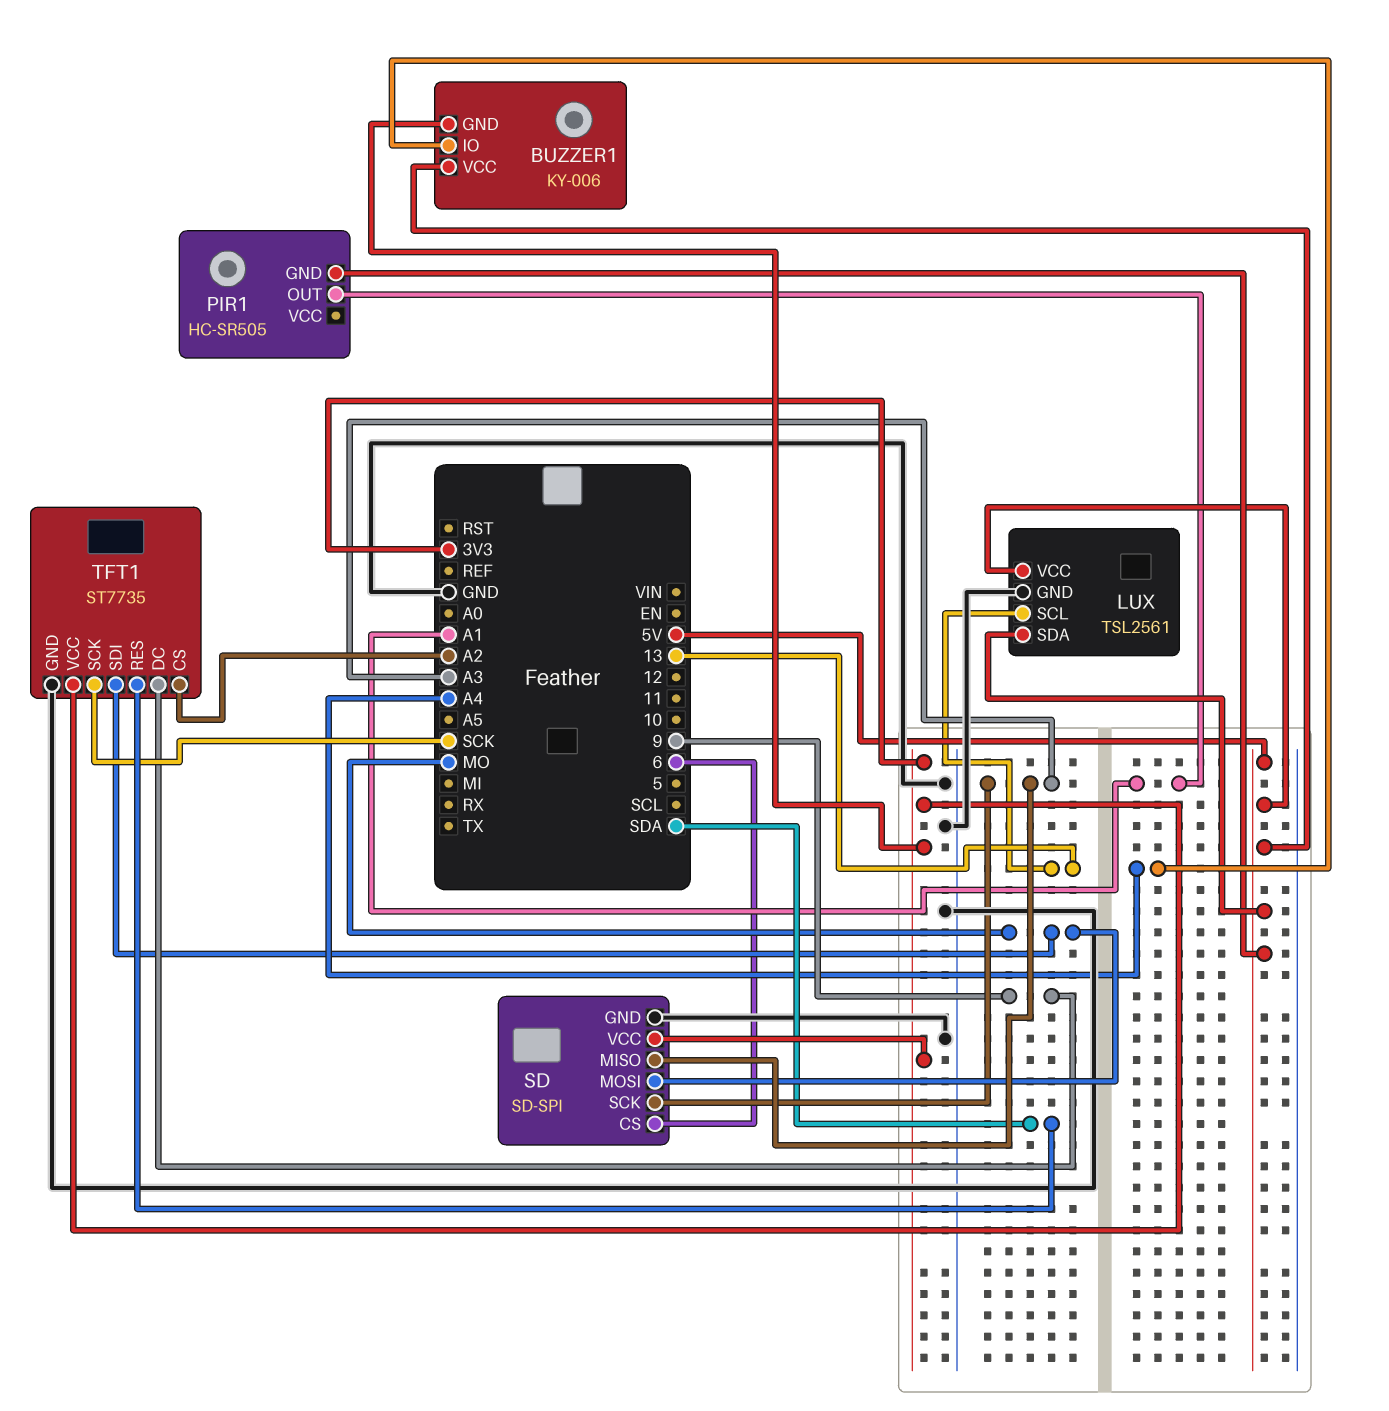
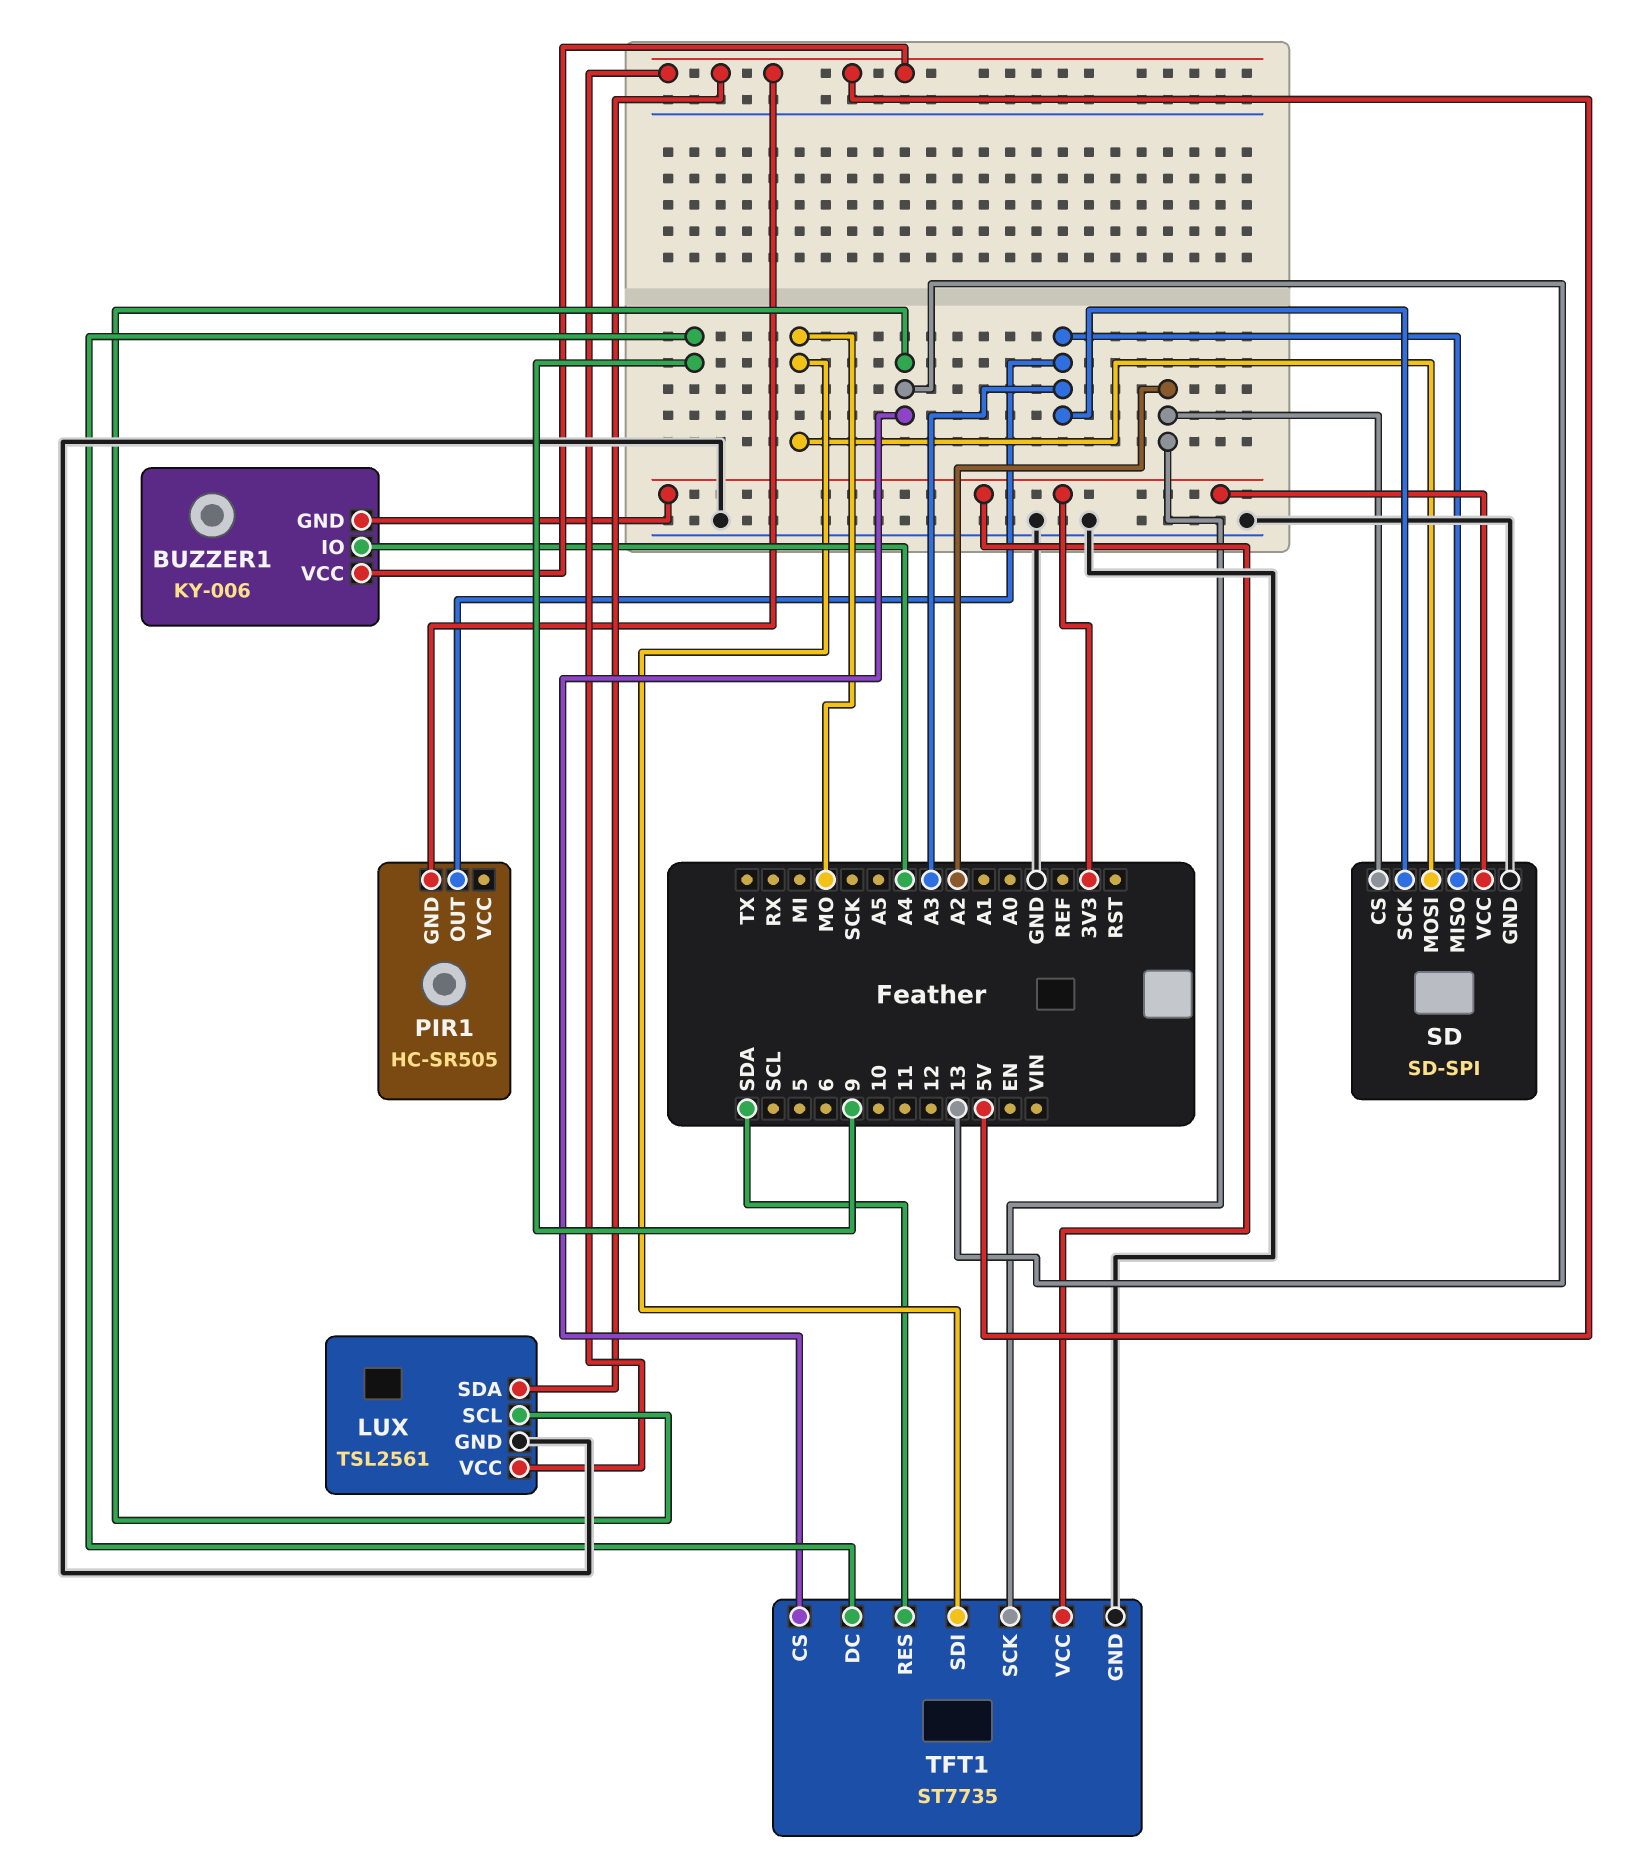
PIR1 pin OUT: A1 -> A3
SD pin CS: 6 -> A2
TFT1 pin CS: A2 -> 13
TFT1 pin SCK: SCK -> A2

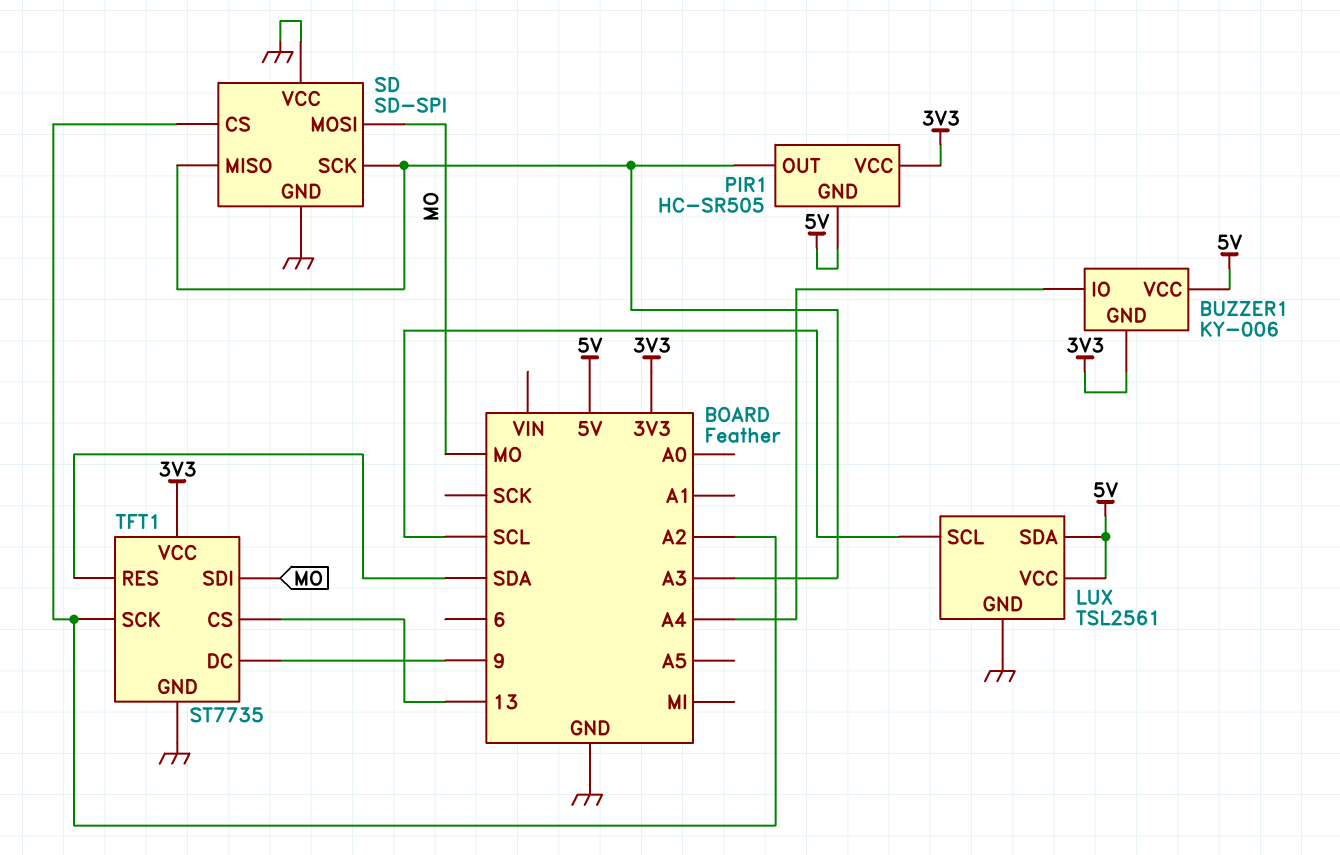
LUX pin SCL: 13 -> SCL
PIR1 pin VCC: none -> 3V3
SD pin VCC: 3V3 -> GND

